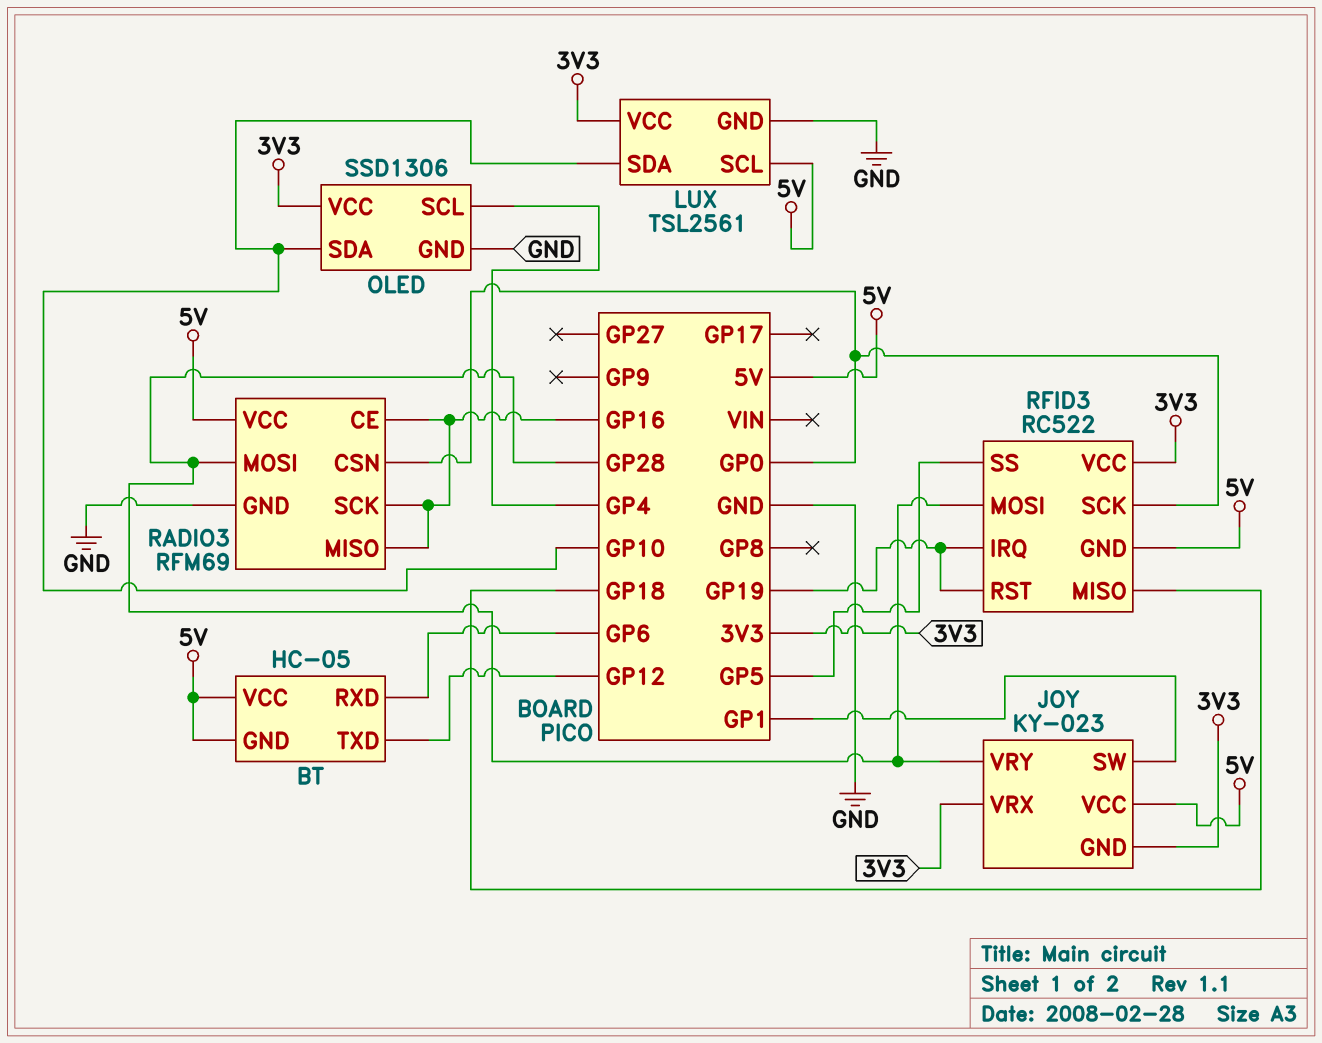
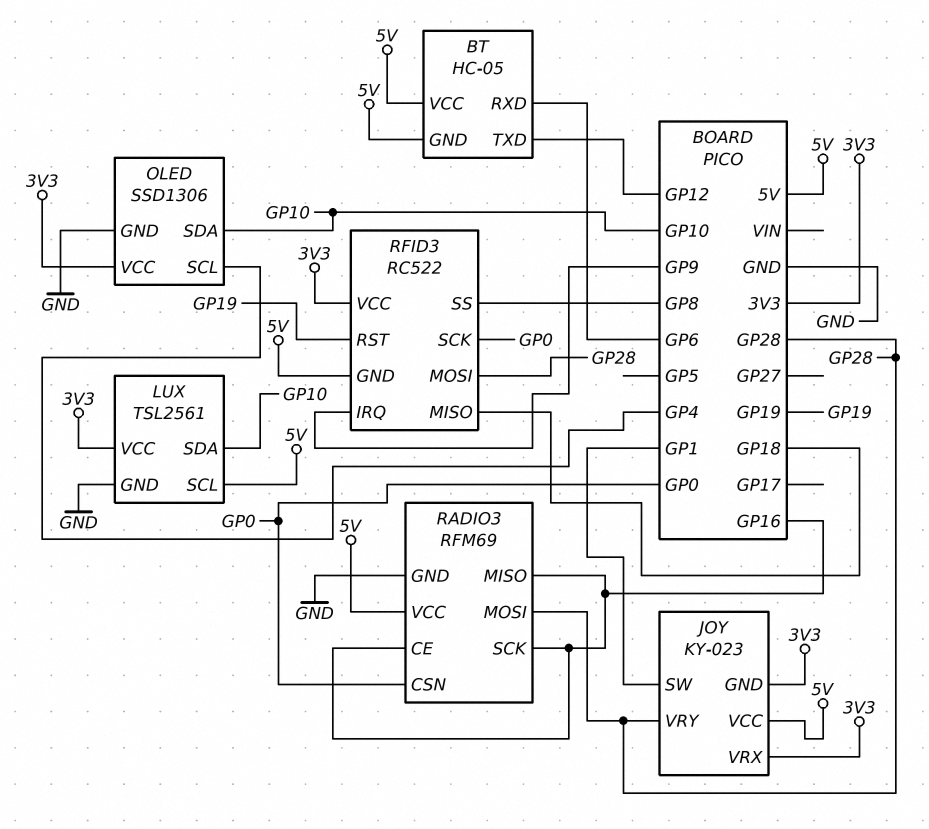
RFID3 pin IRQ: GP19 -> GP9
RFID3 pin SS: GP5 -> GP8

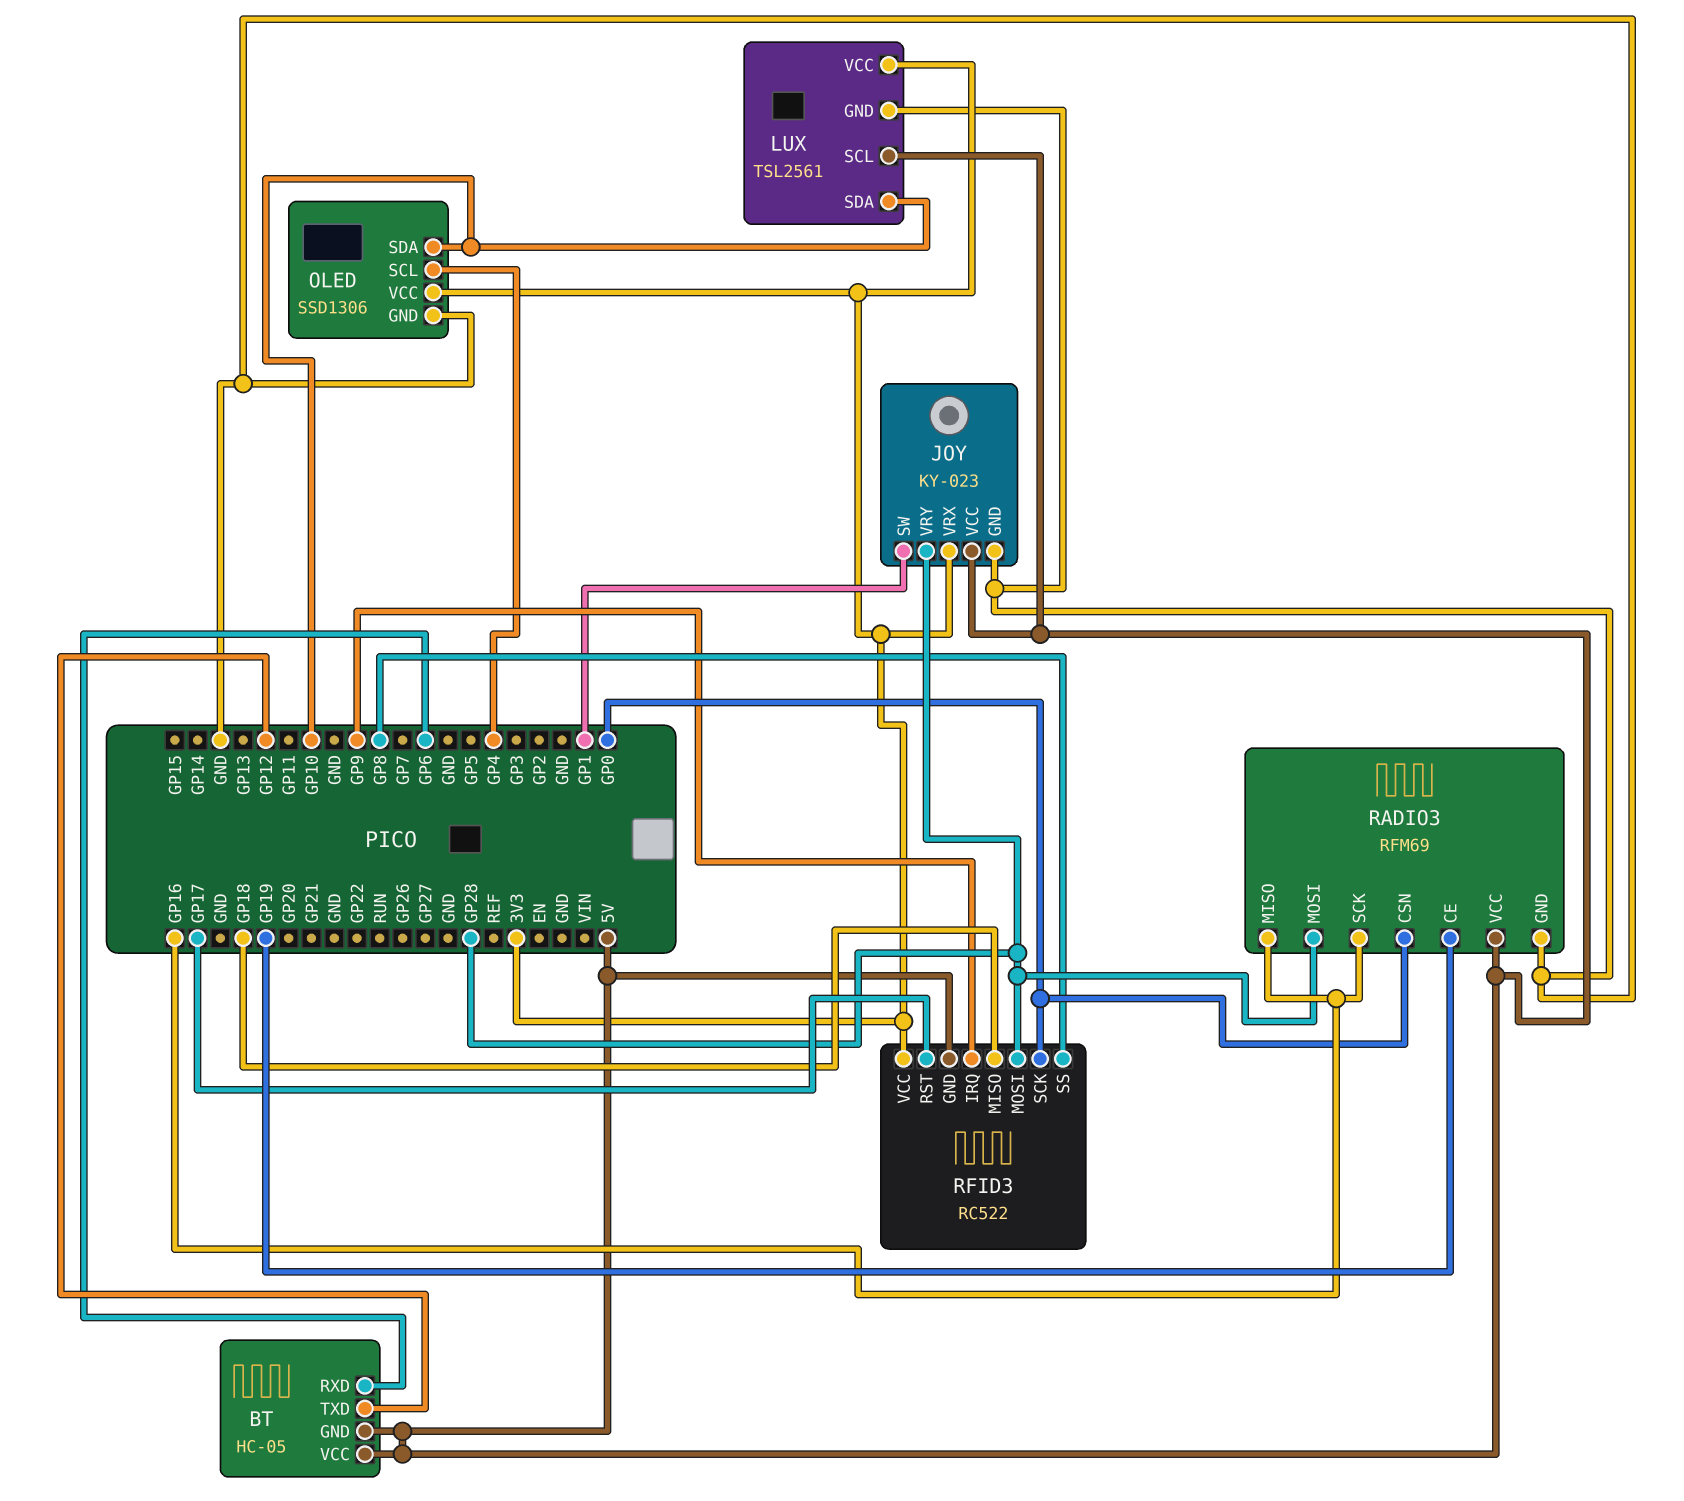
JOY pin GND: 3V3 -> GND
RADIO3 pin CE: GP16 -> GP19
RFID3 pin RST: GP19 -> GP17

